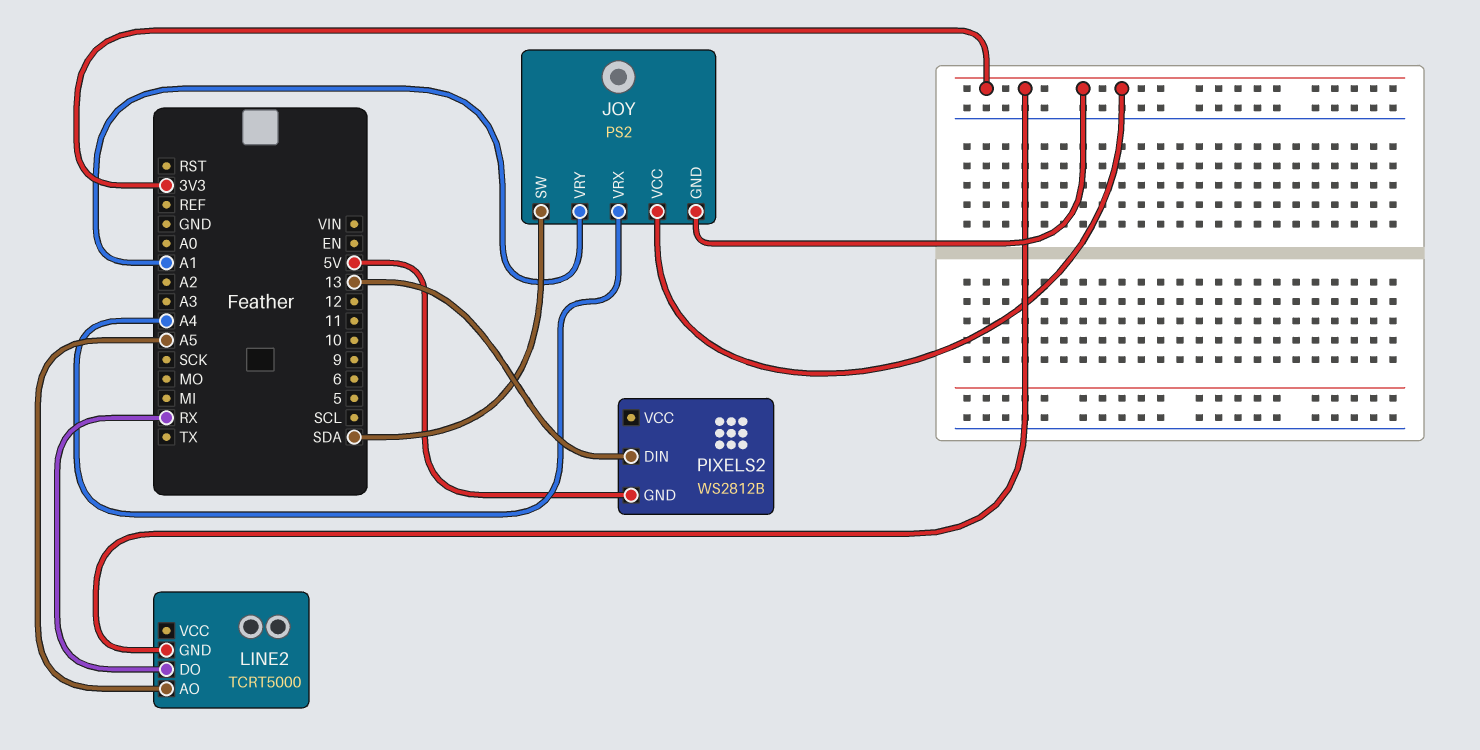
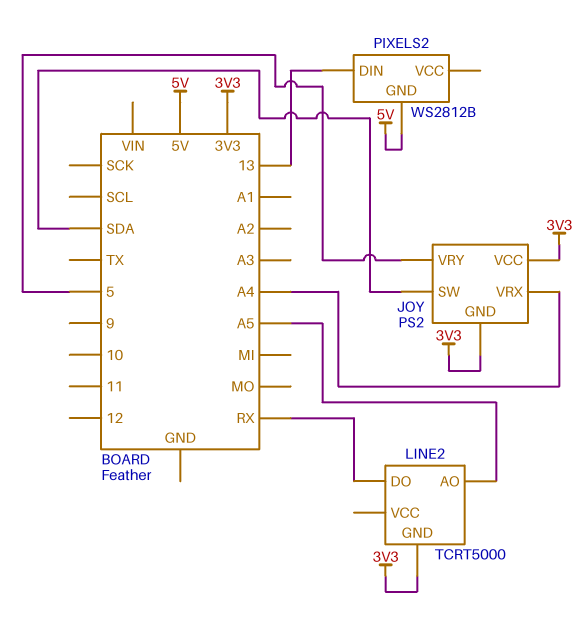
JOY pin VRY: A1 -> 5

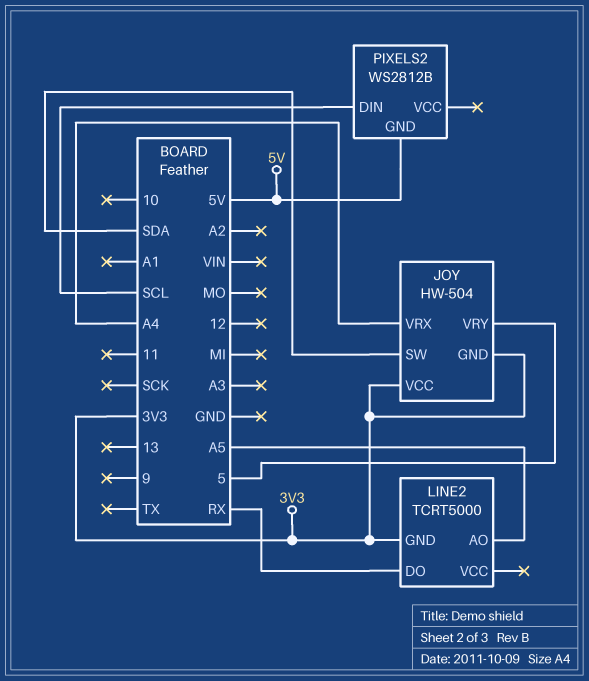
JOY: PS2 -> HW-504
PIXELS2 pin DIN: 13 -> SCL

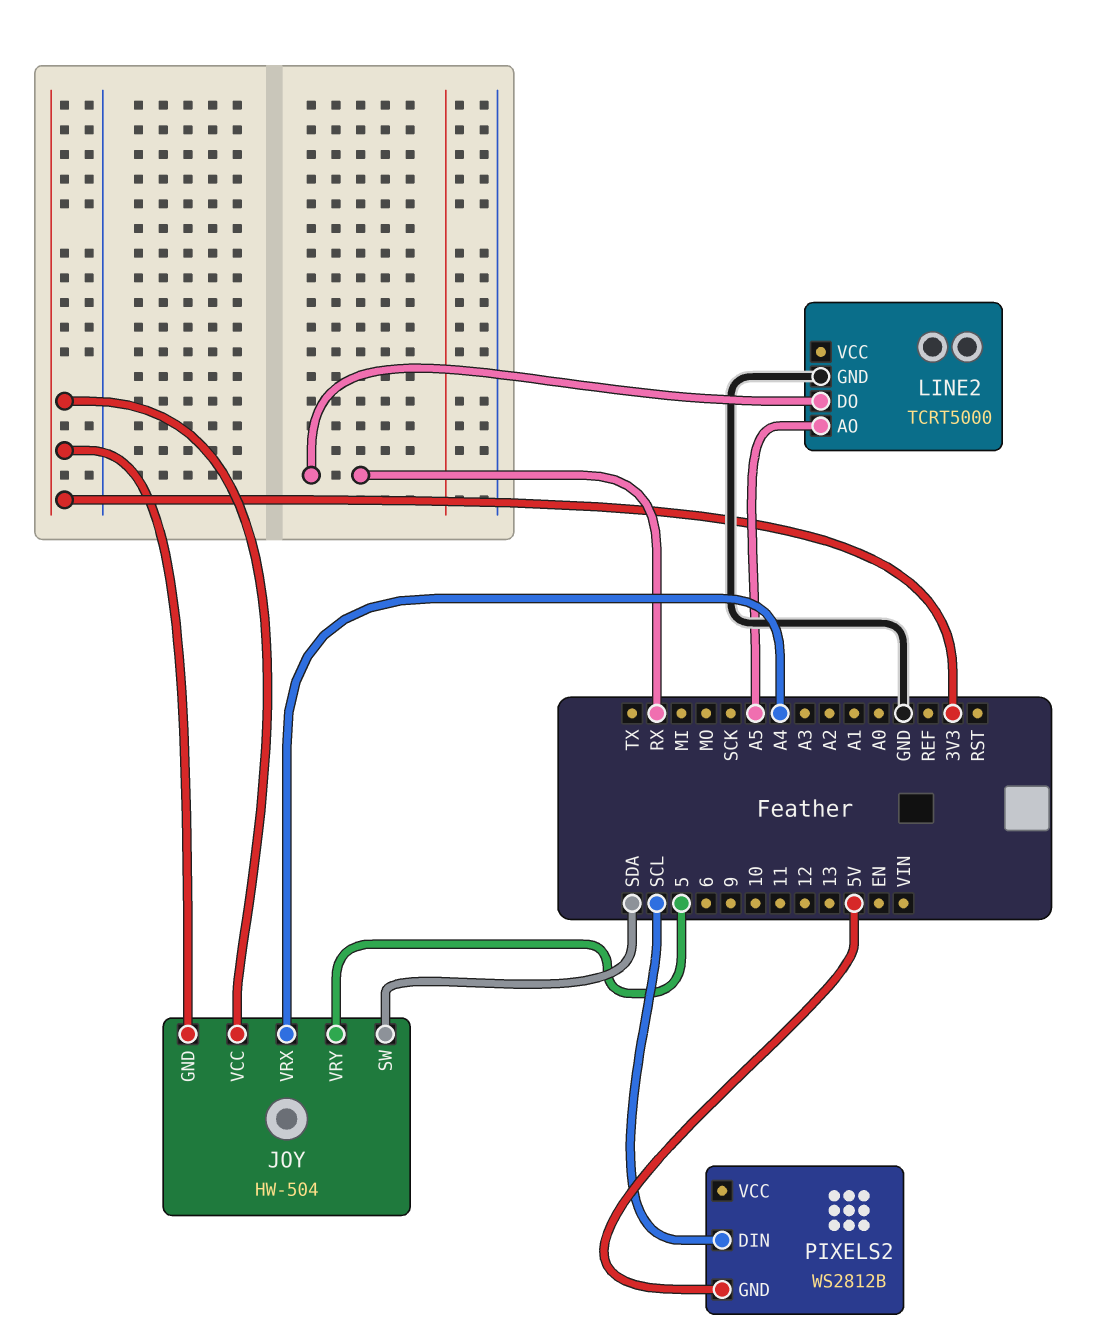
LINE2 pin GND: 3V3 -> GND

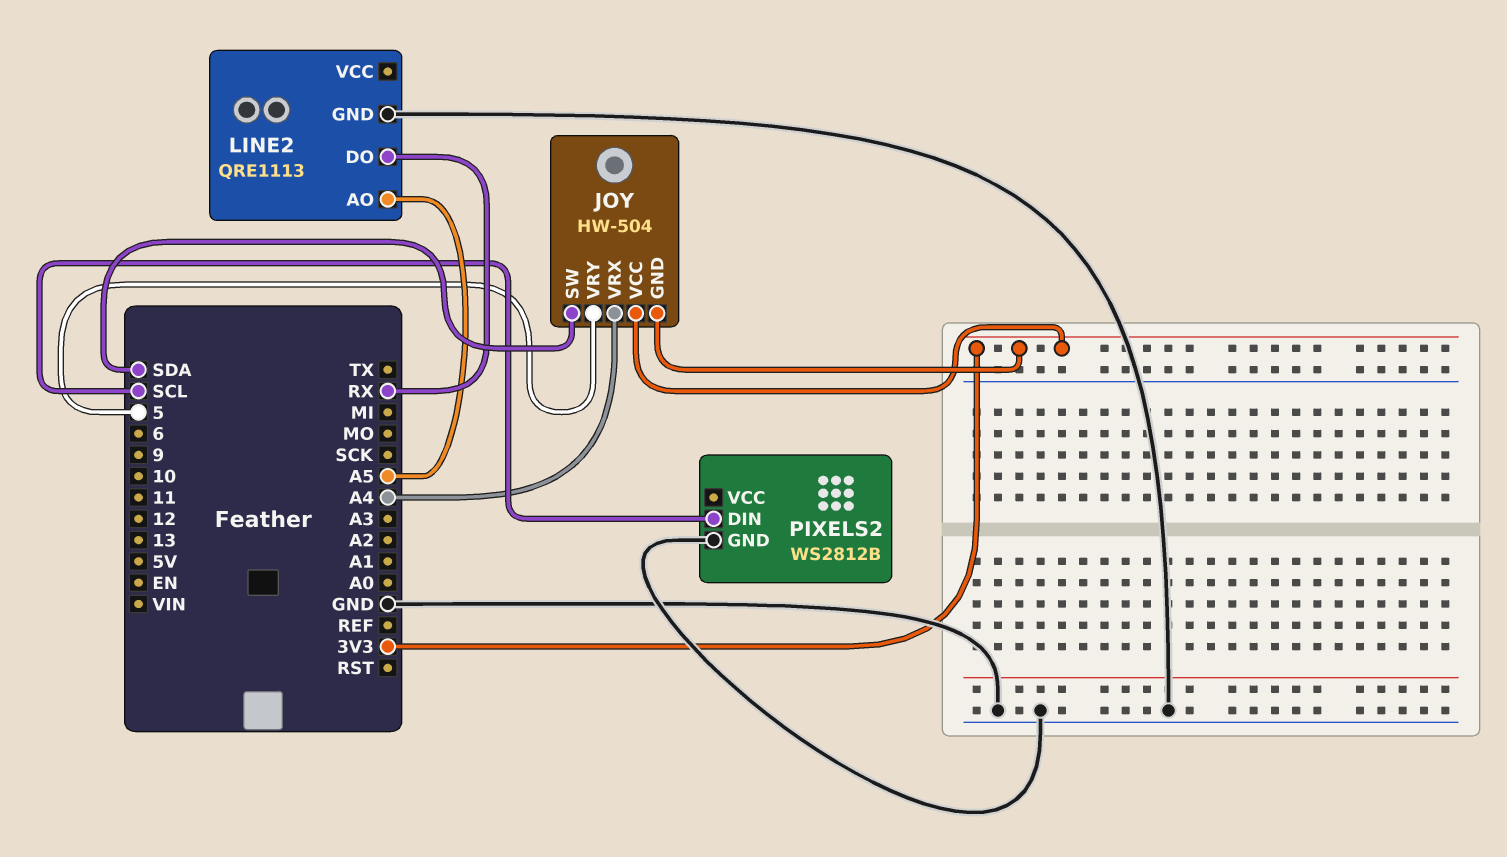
LINE2: TCRT5000 -> QRE1113
PIXELS2 pin GND: 5V -> GND

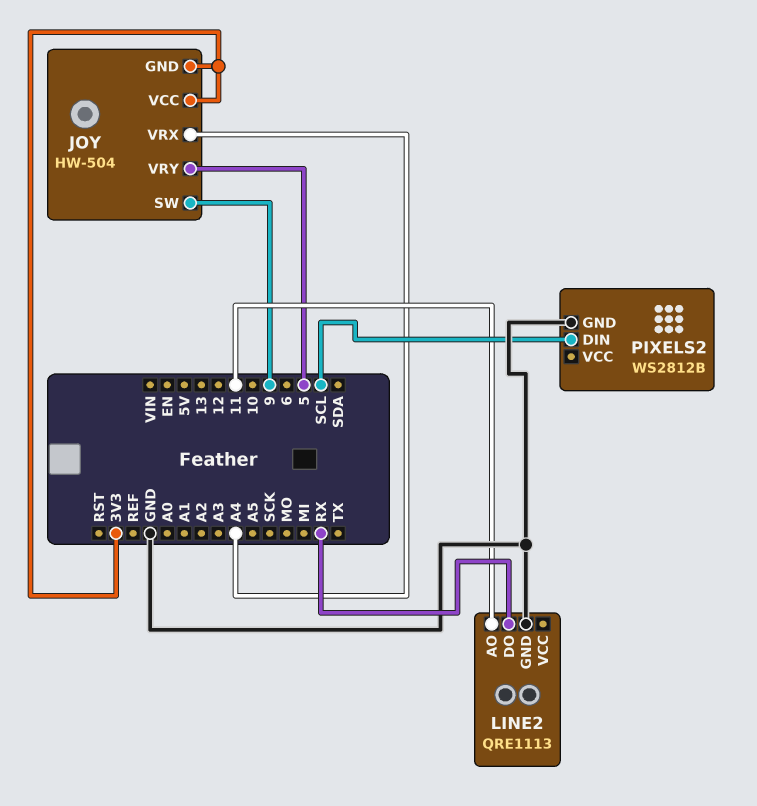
JOY pin SW: SDA -> 9
LINE2 pin AO: A5 -> 11

